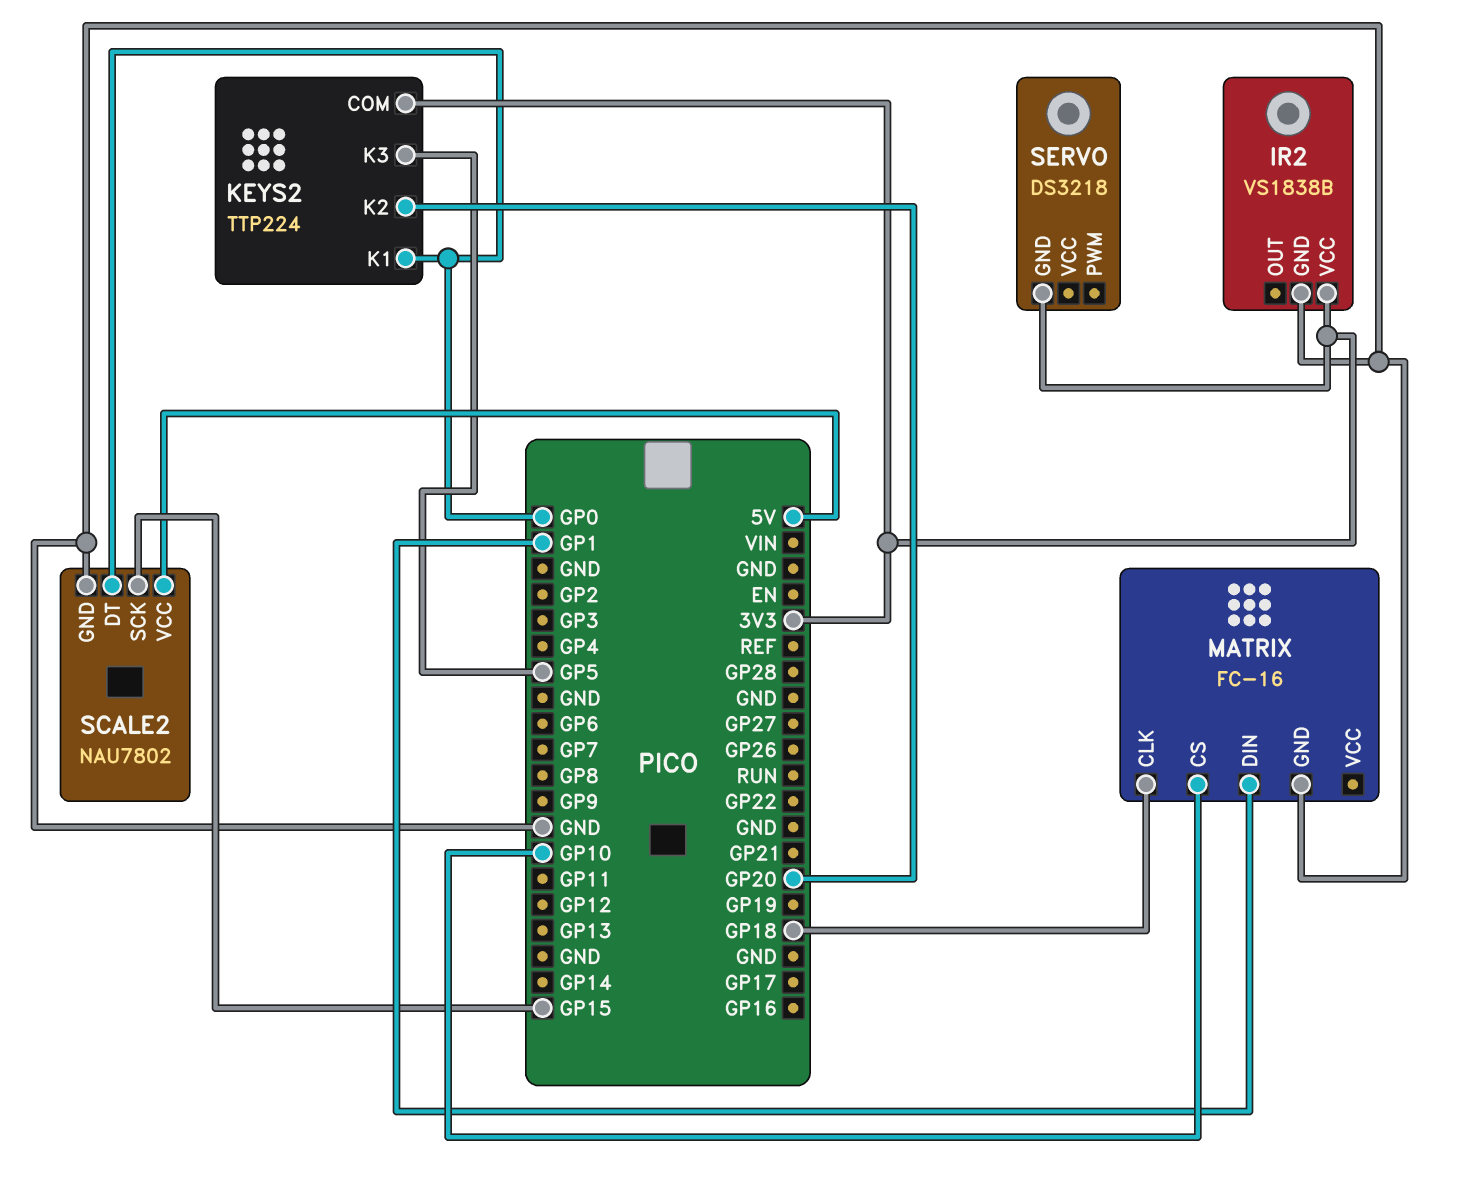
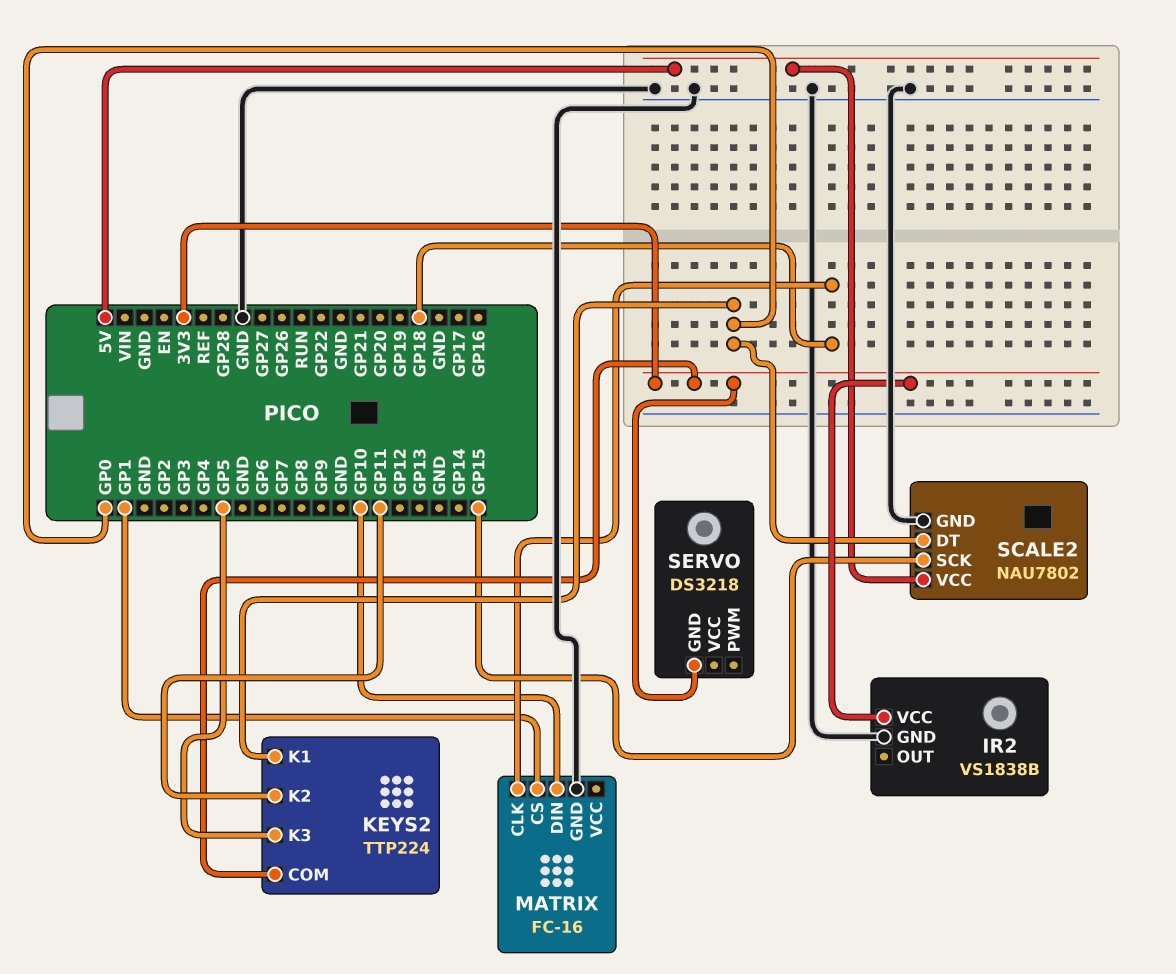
KEYS2 pin K2: GP20 -> GP11
MATRIX pin CS: GP10 -> GP1
MATRIX pin DIN: GP1 -> GP10

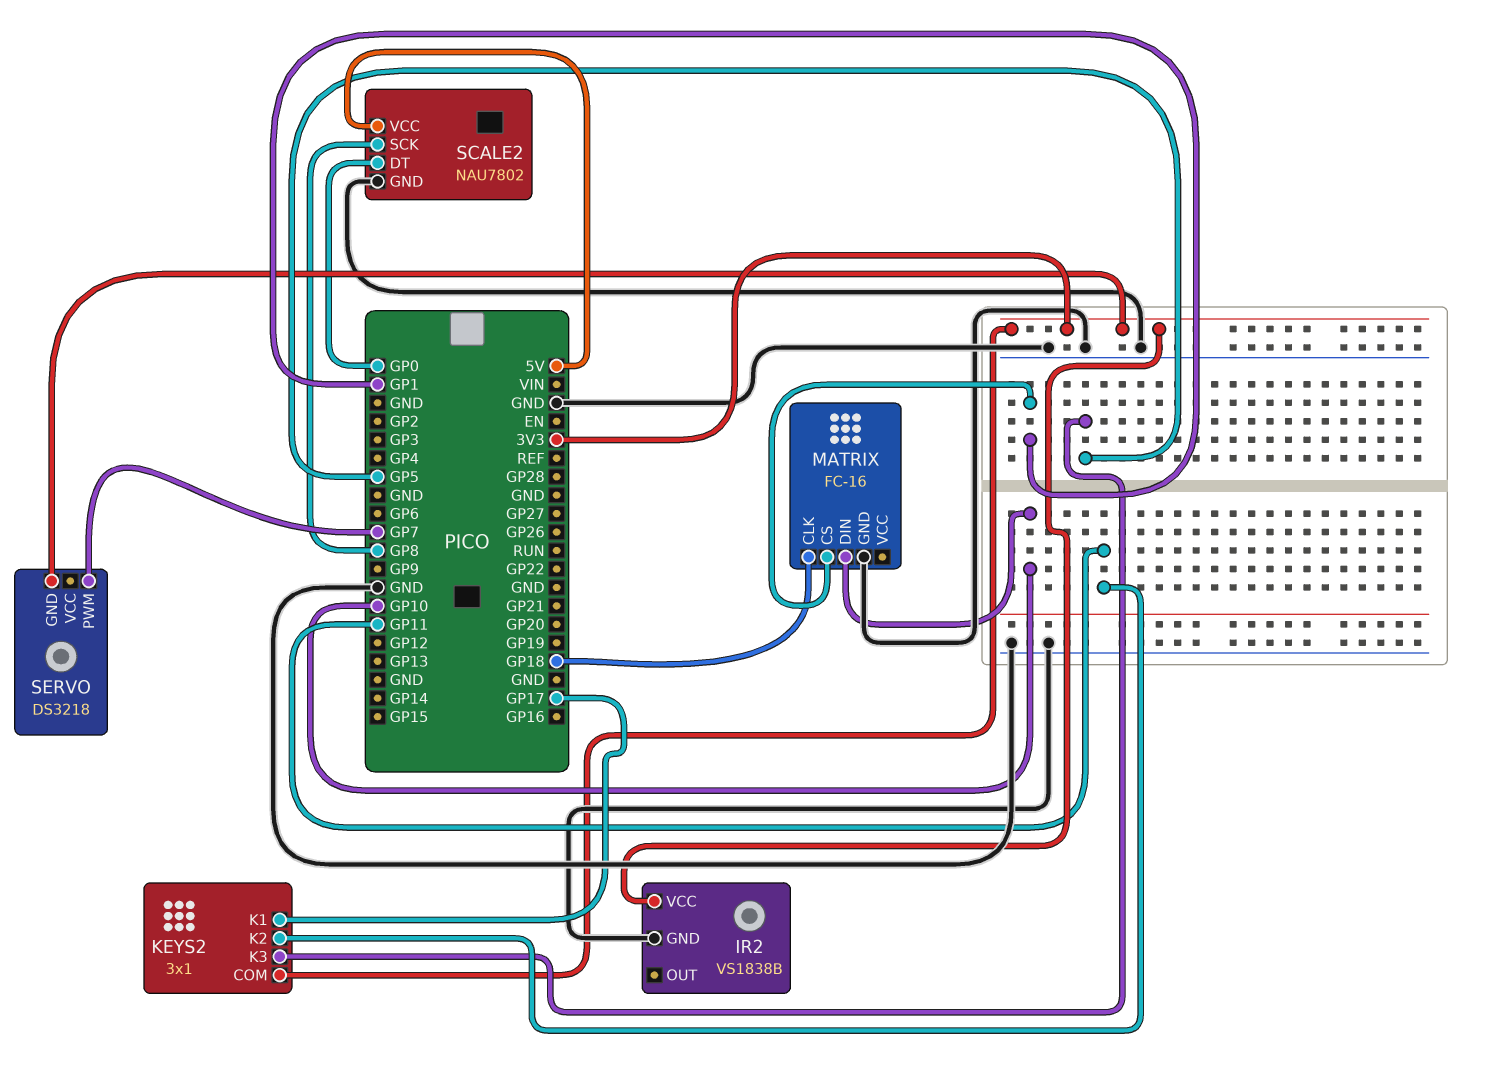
KEYS2: TTP224 -> 3x1
KEYS2 pin K1: GP0 -> GP17
SCALE2 pin SCK: GP15 -> GP8
SERVO pin PWM: none -> GP7

